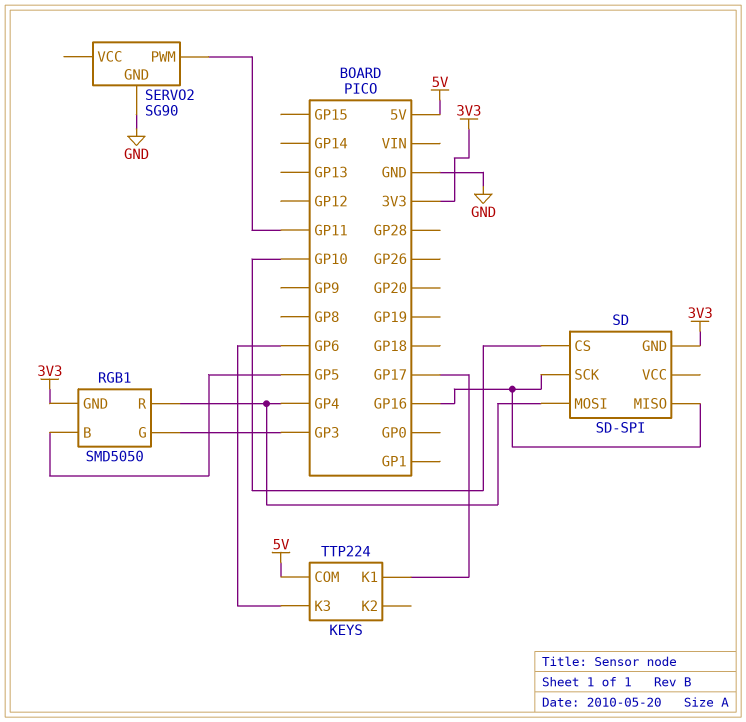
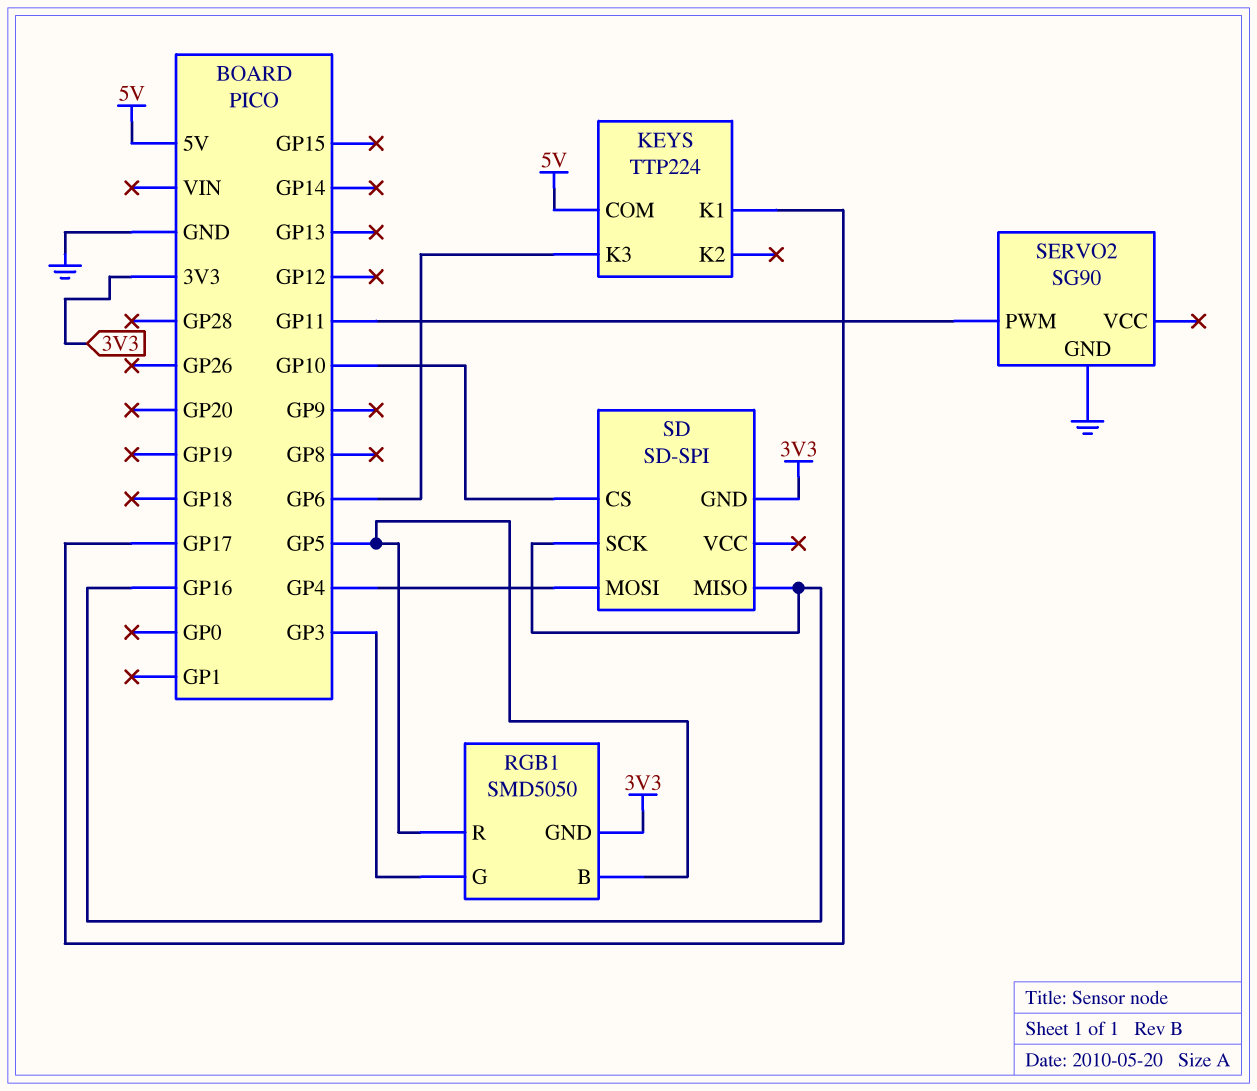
RGB1 pin R: GP4 -> GP5

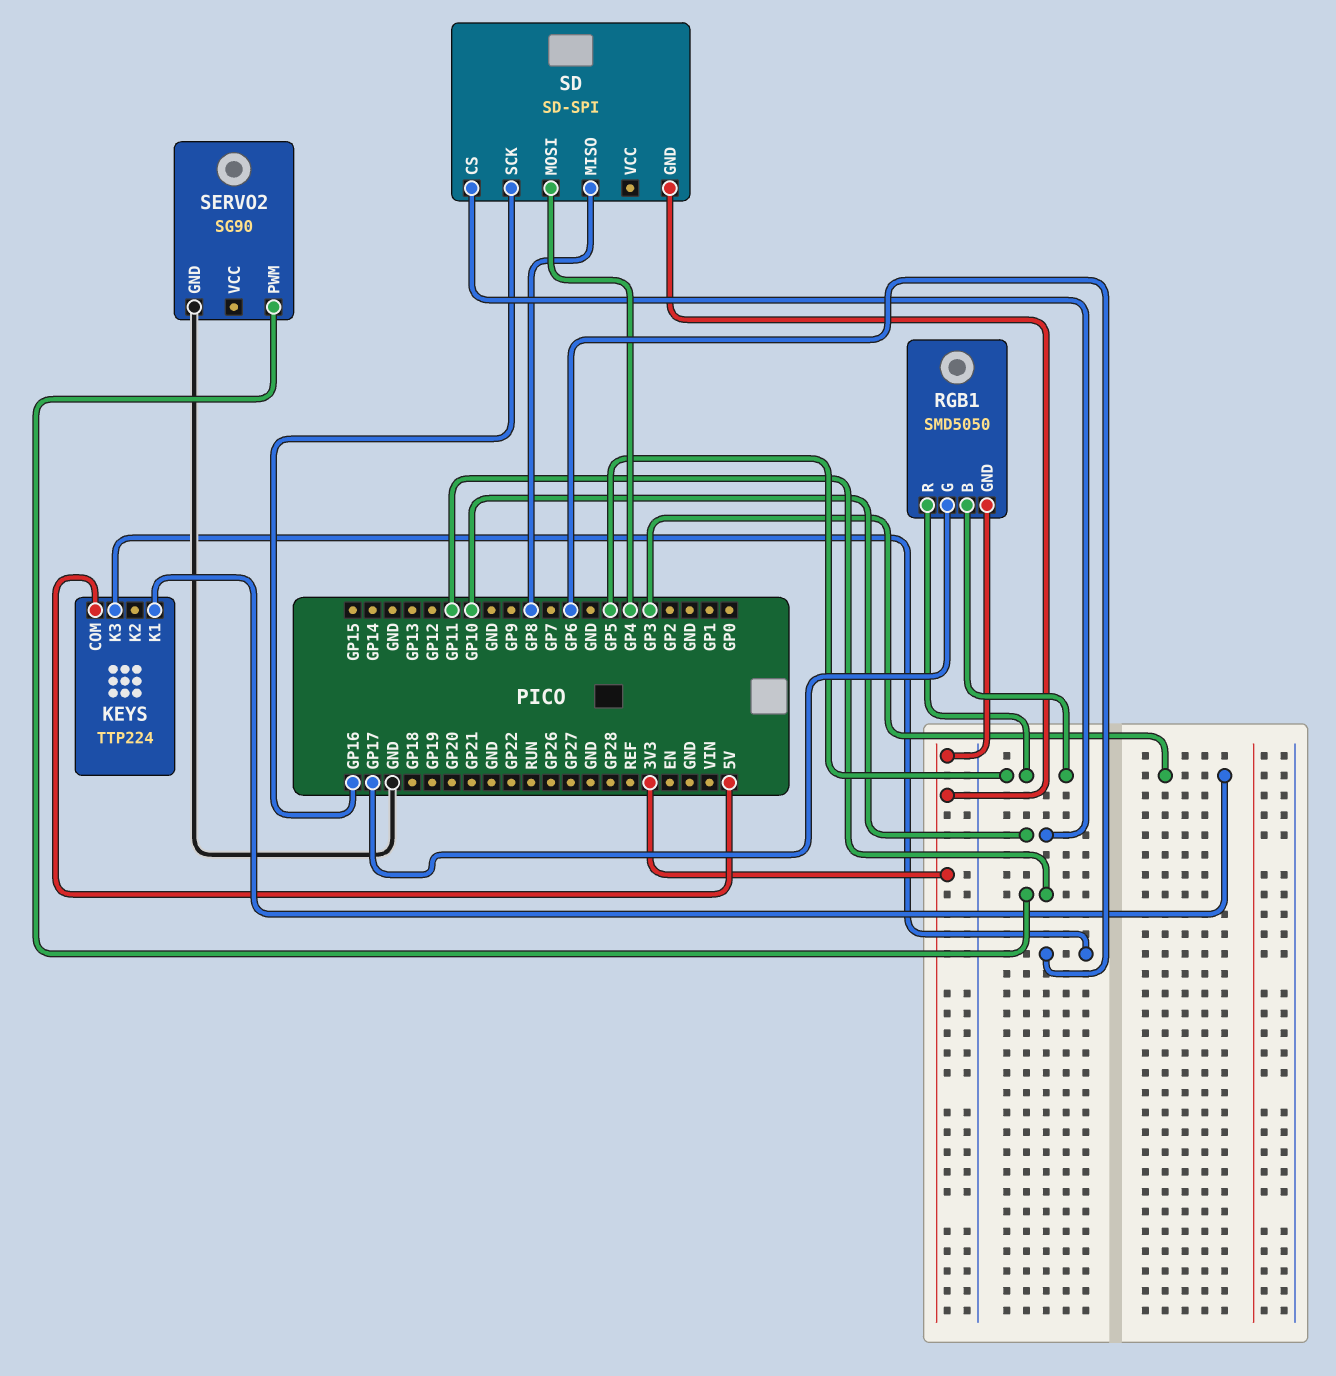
KEYS pin K1: GP17 -> GP3
RGB1 pin G: GP3 -> GP17
SD pin MISO: GP16 -> GP8

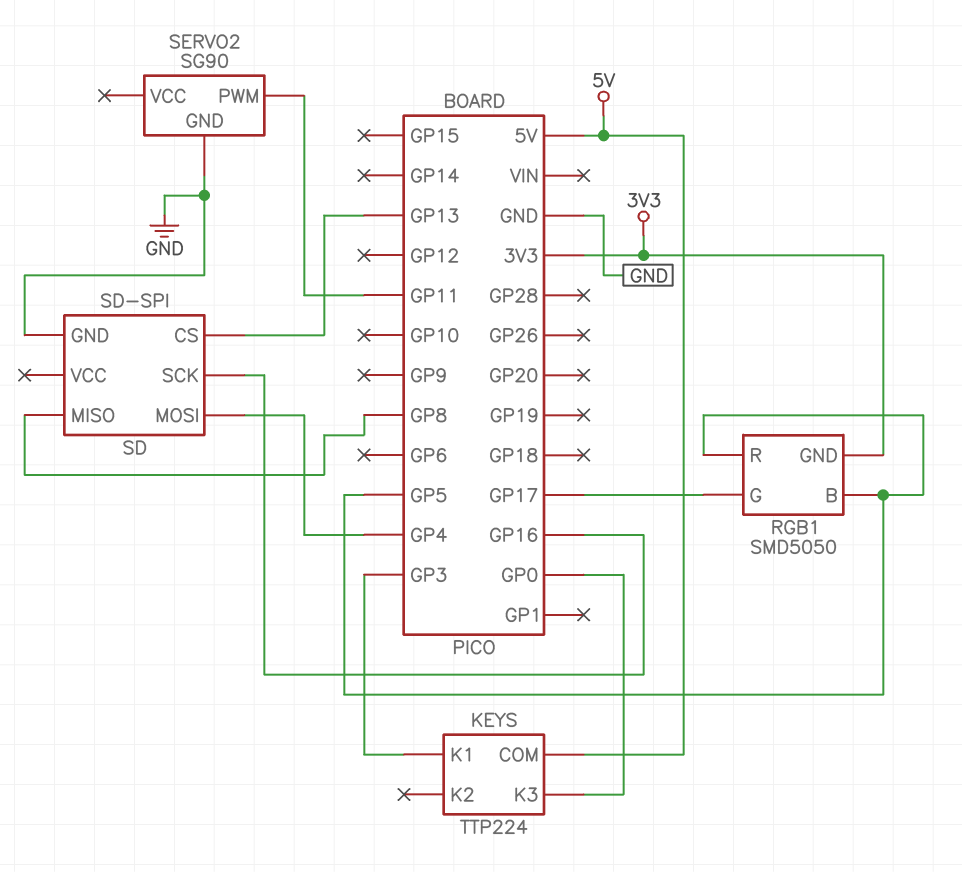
KEYS pin K3: GP6 -> GP0
SD pin CS: GP10 -> GP13
SD pin GND: 3V3 -> GND

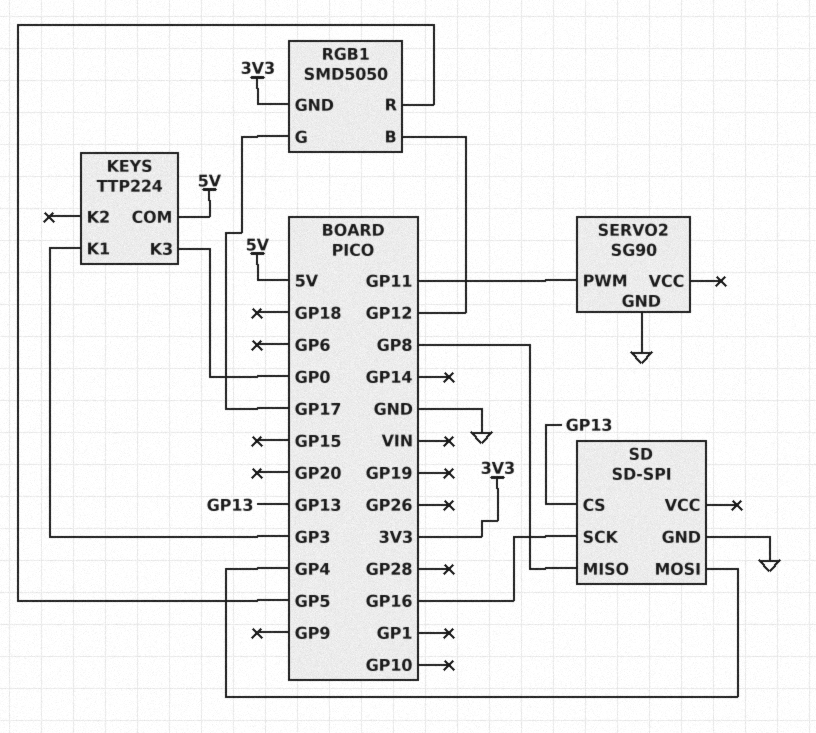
RGB1 pin B: GP5 -> GP12

